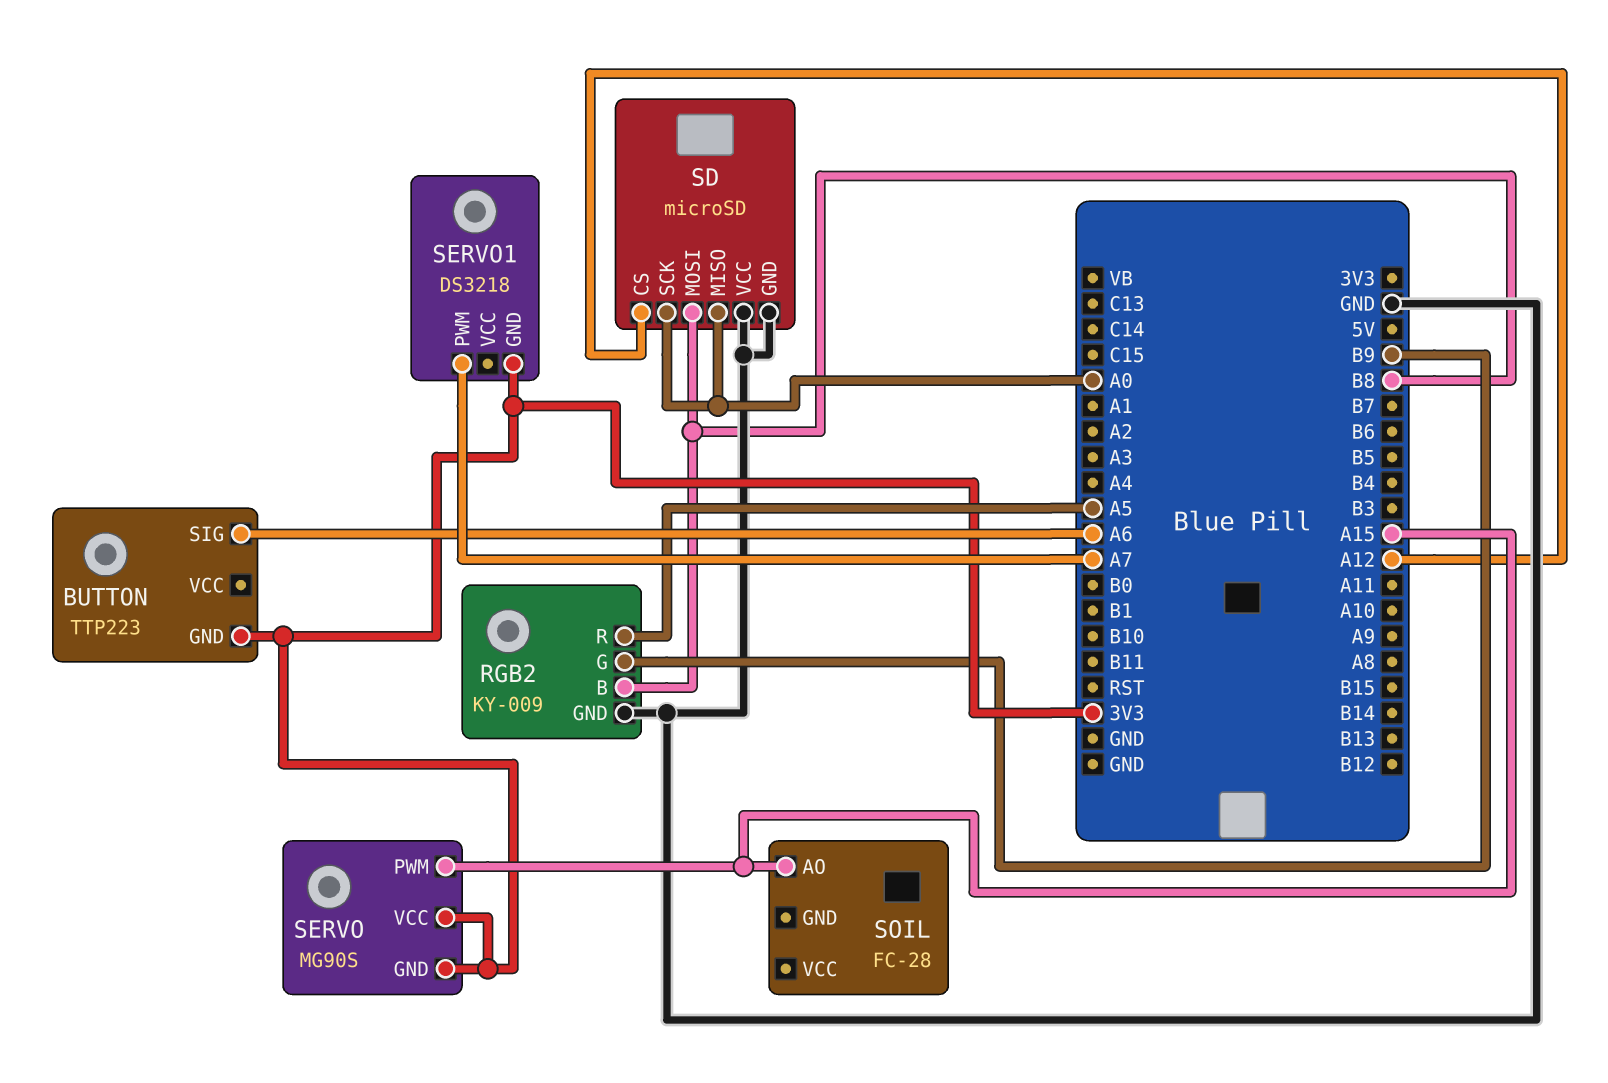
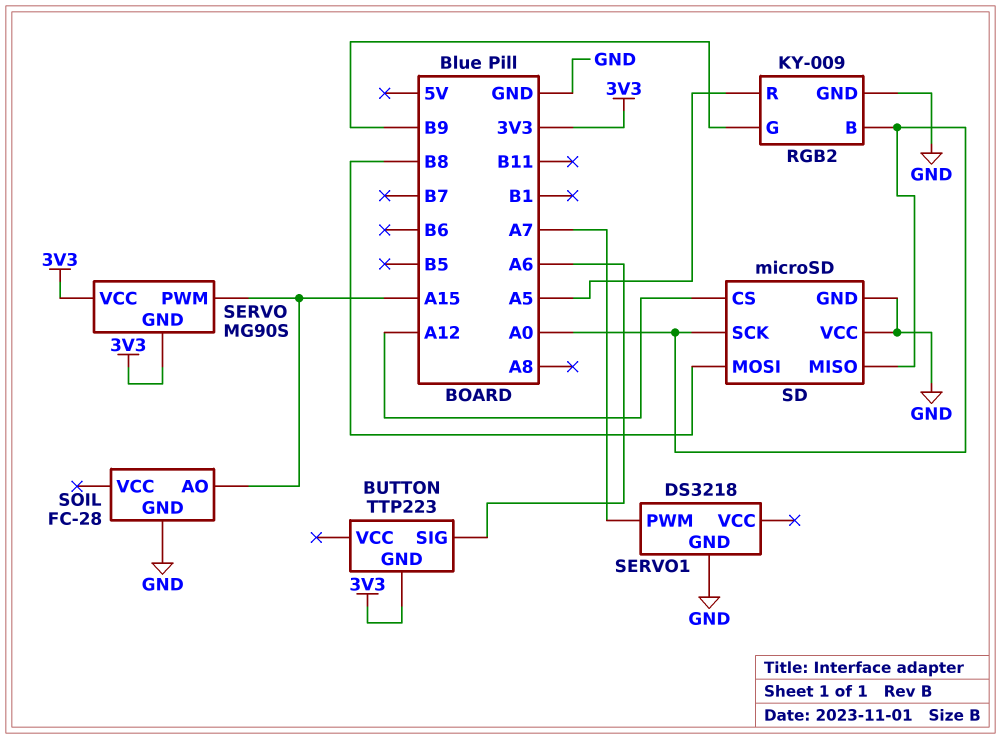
RGB2 pin B: B8 -> A0
SERVO1 pin GND: 3V3 -> GND
SOIL pin GND: none -> GND

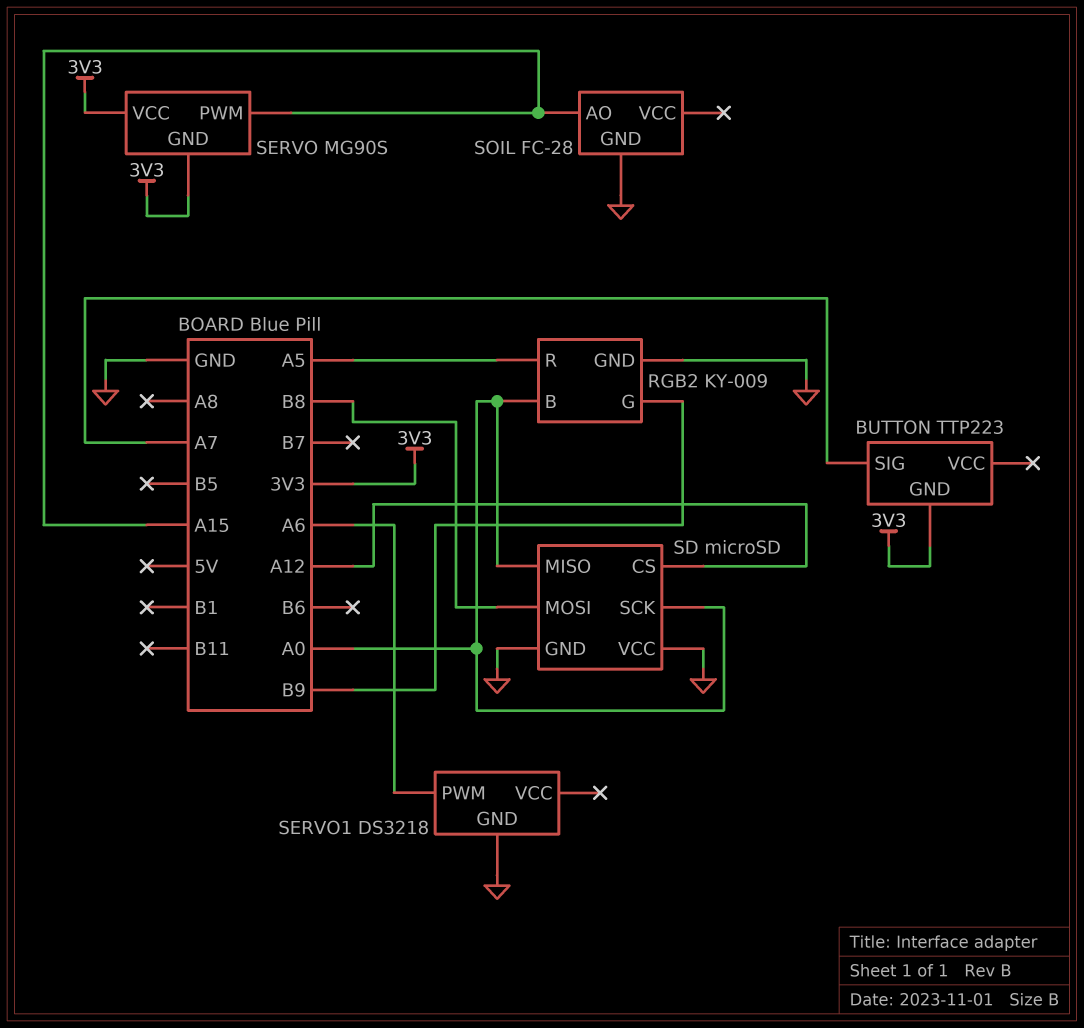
BUTTON pin SIG: A6 -> A7
SERVO1 pin PWM: A7 -> A6

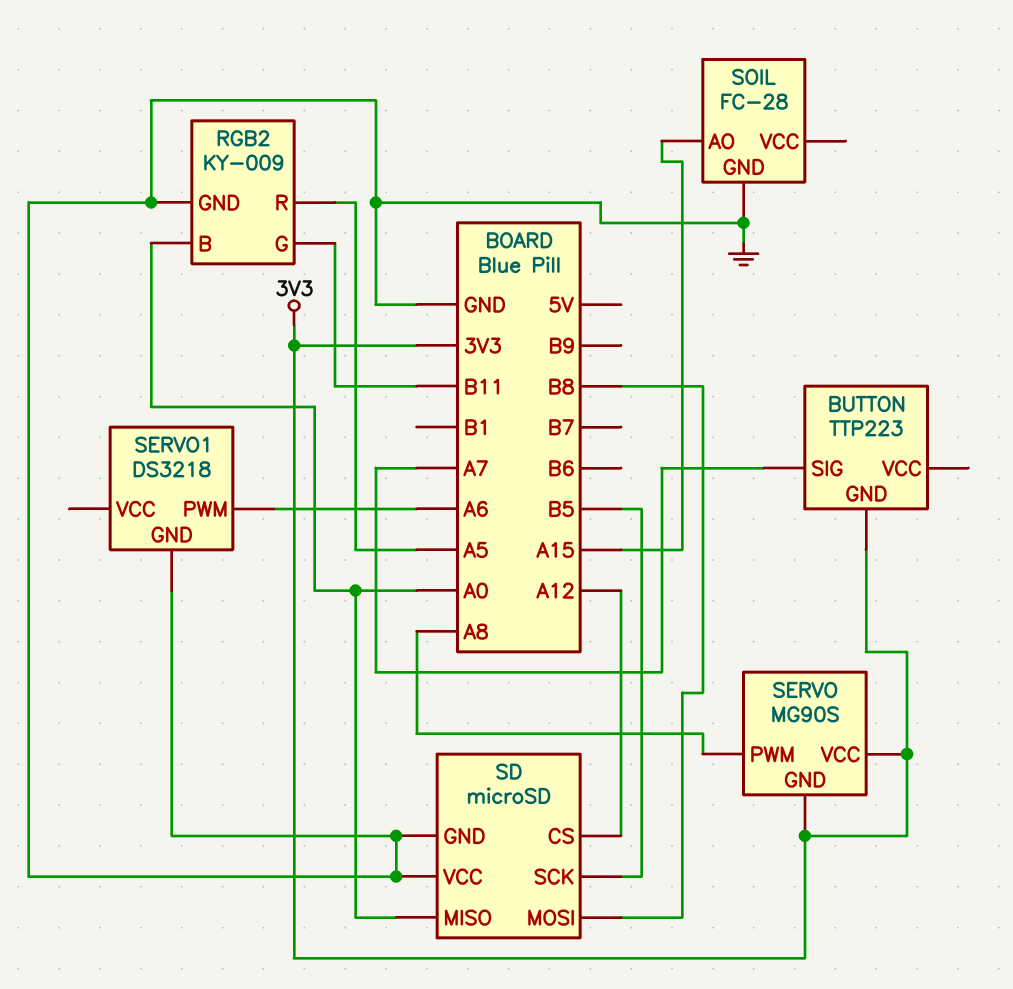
RGB2 pin G: B9 -> B11
SD pin SCK: A0 -> B5
SERVO pin PWM: A15 -> A8

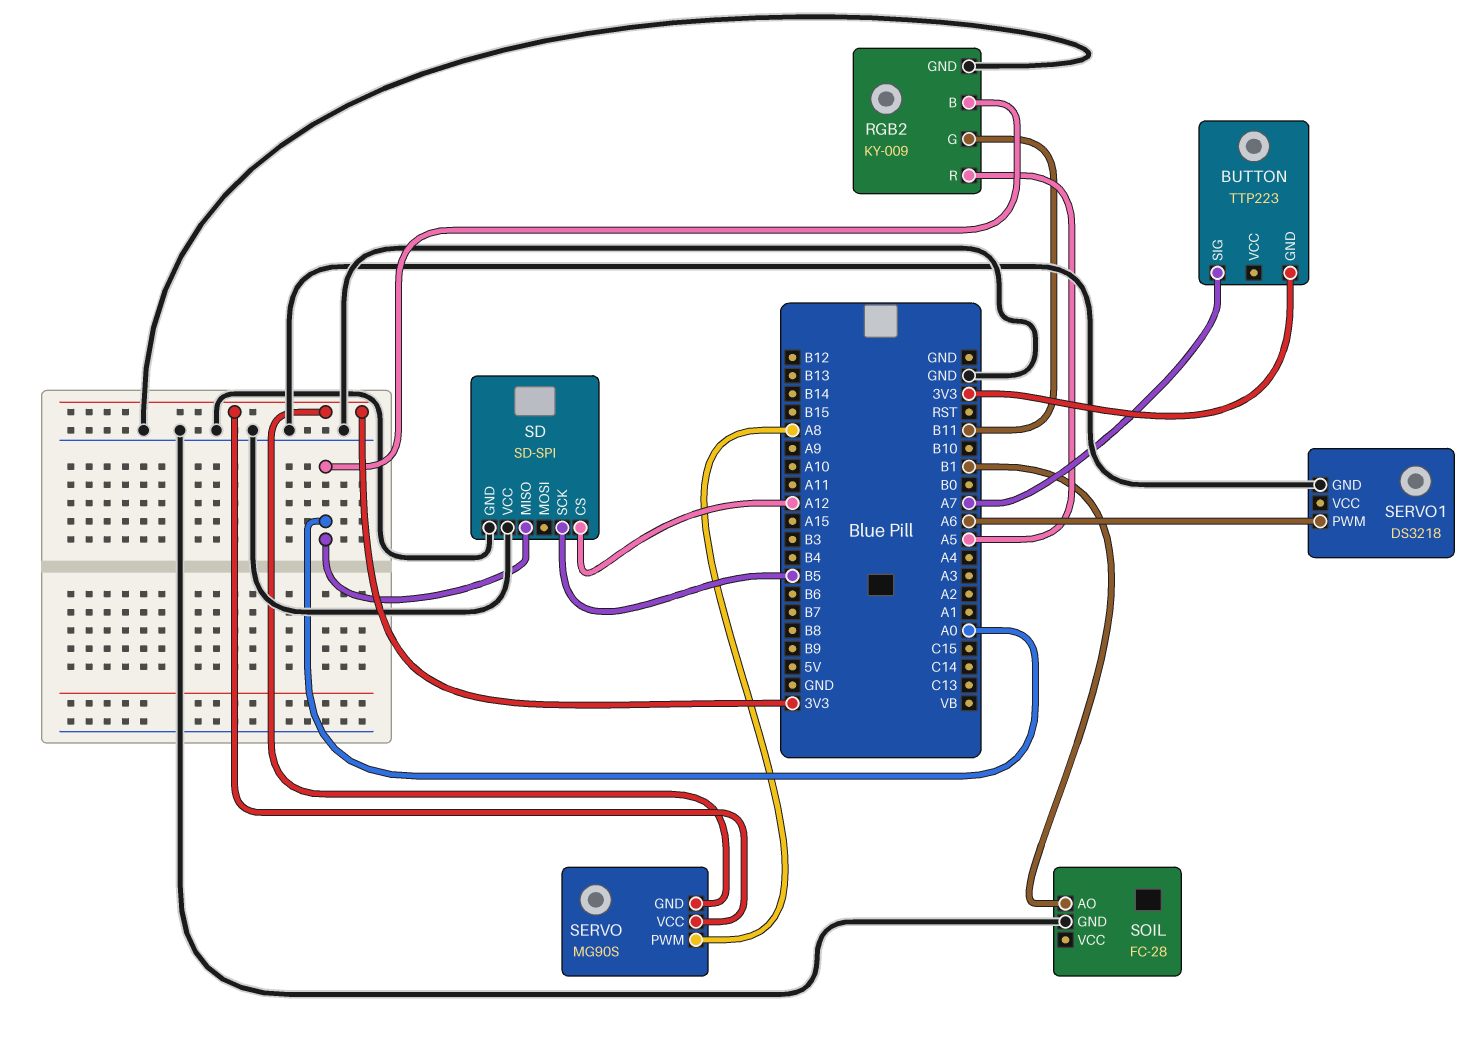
SD: microSD -> SD-SPI
SD pin MOSI: B8 -> none
SOIL pin AO: A15 -> B1

